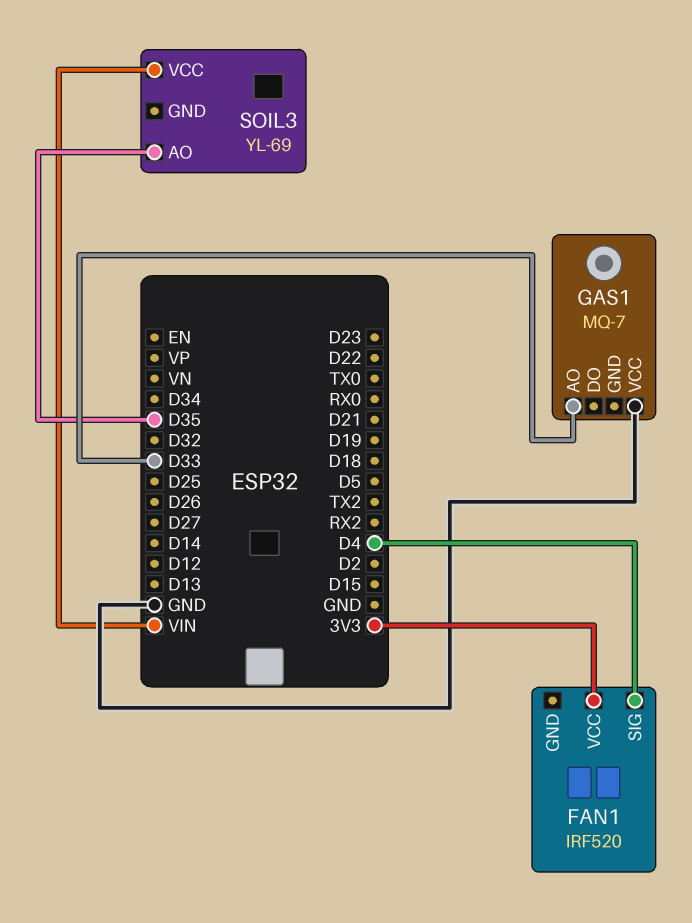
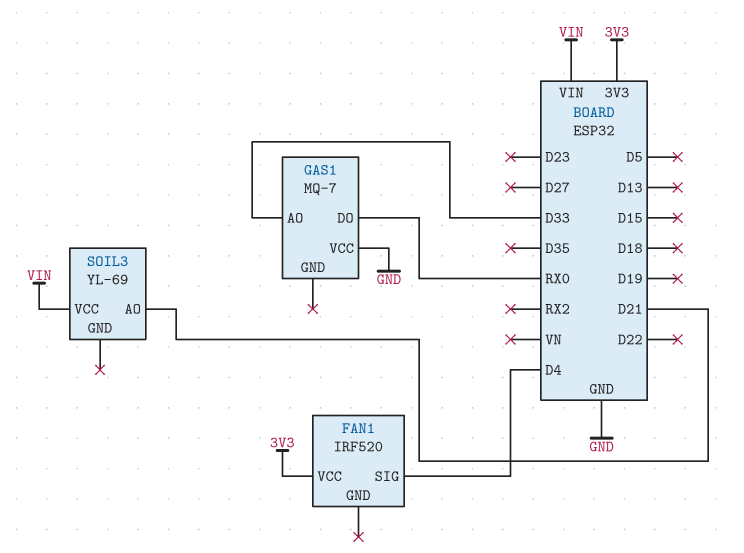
GAS1 pin DO: none -> RX0
SOIL3 pin AO: D35 -> D21

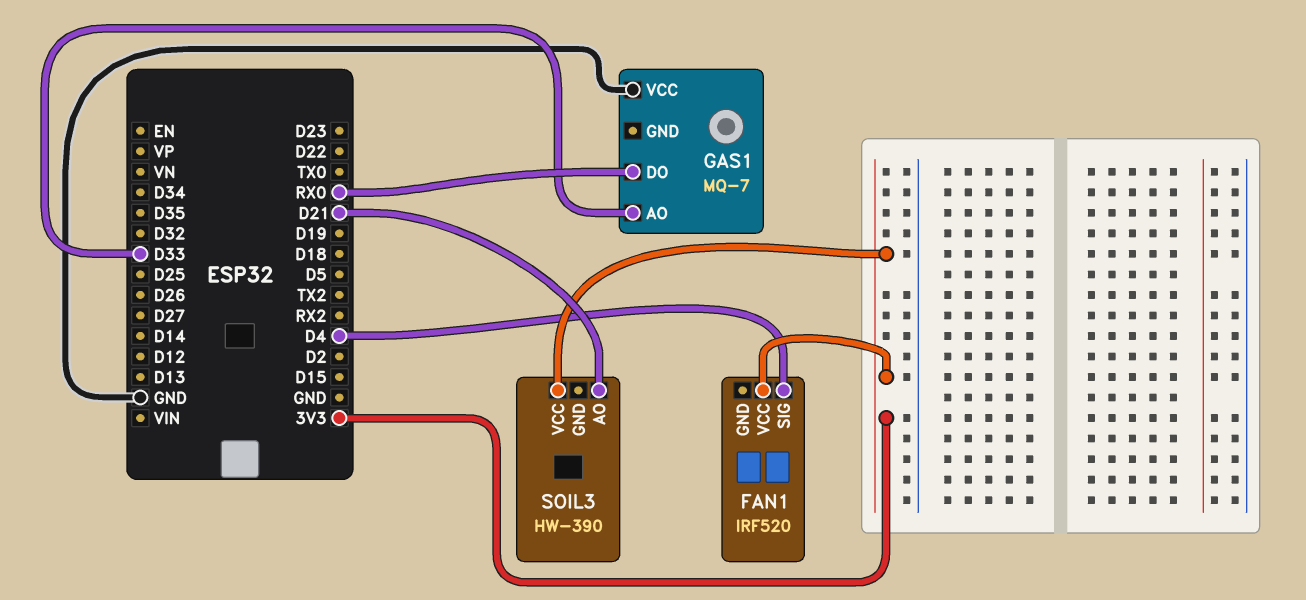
SOIL3: YL-69 -> HW-390
SOIL3 pin VCC: VIN -> 3V3

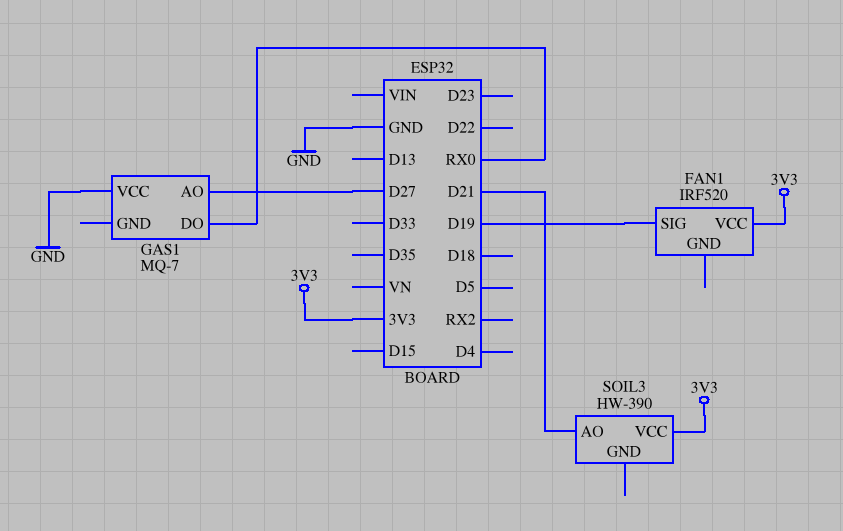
FAN1 pin SIG: D4 -> D19
GAS1 pin AO: D33 -> D27

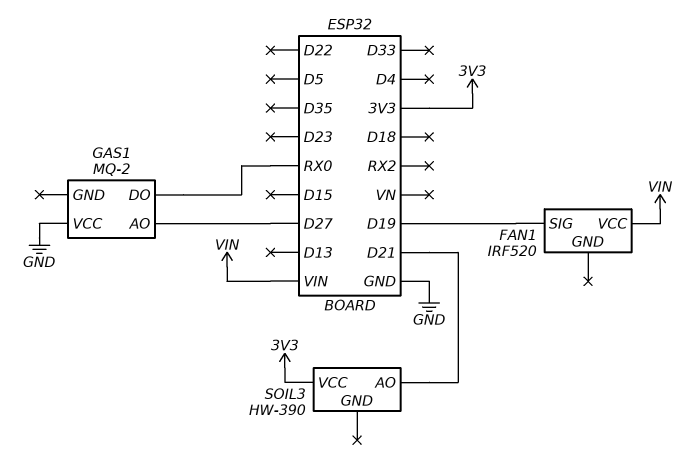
FAN1 pin VCC: 3V3 -> VIN
GAS1: MQ-7 -> MQ-2

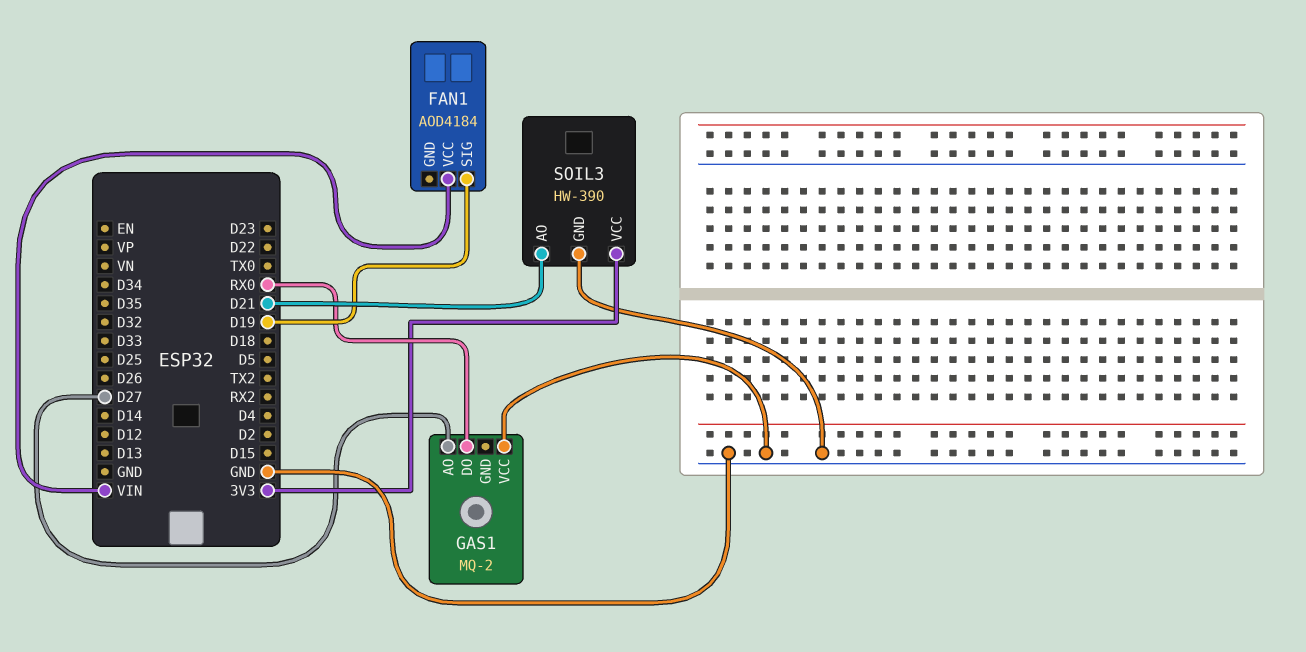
FAN1: IRF520 -> AOD4184
SOIL3 pin GND: none -> GND

